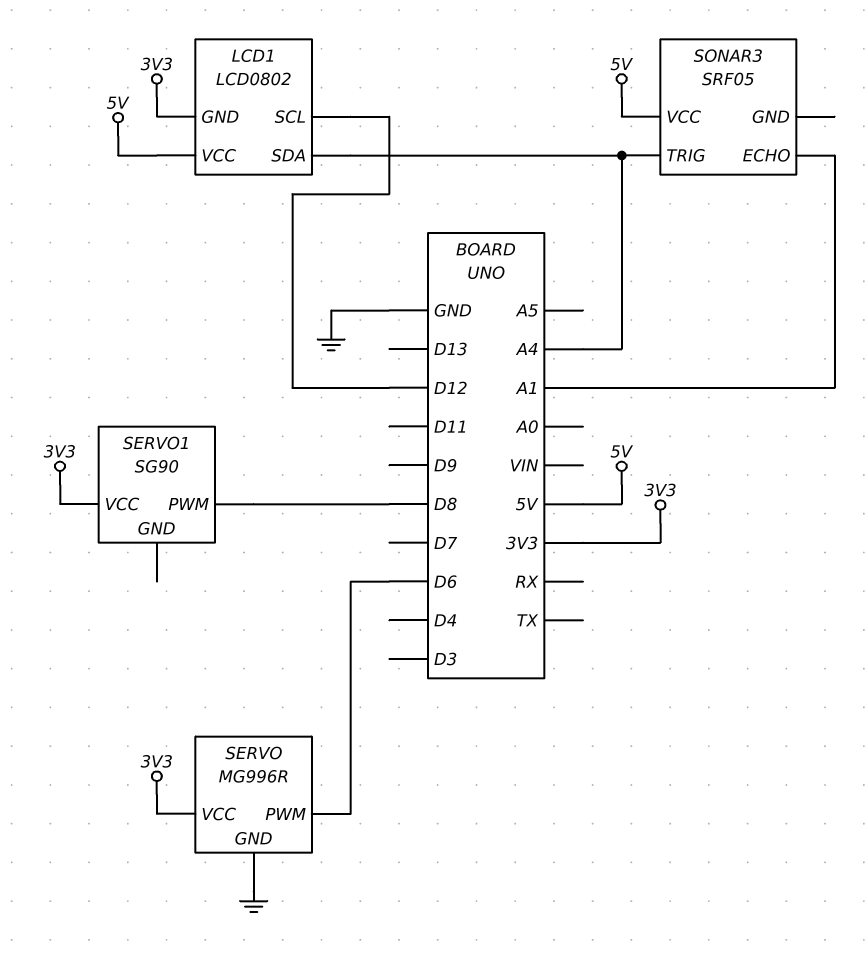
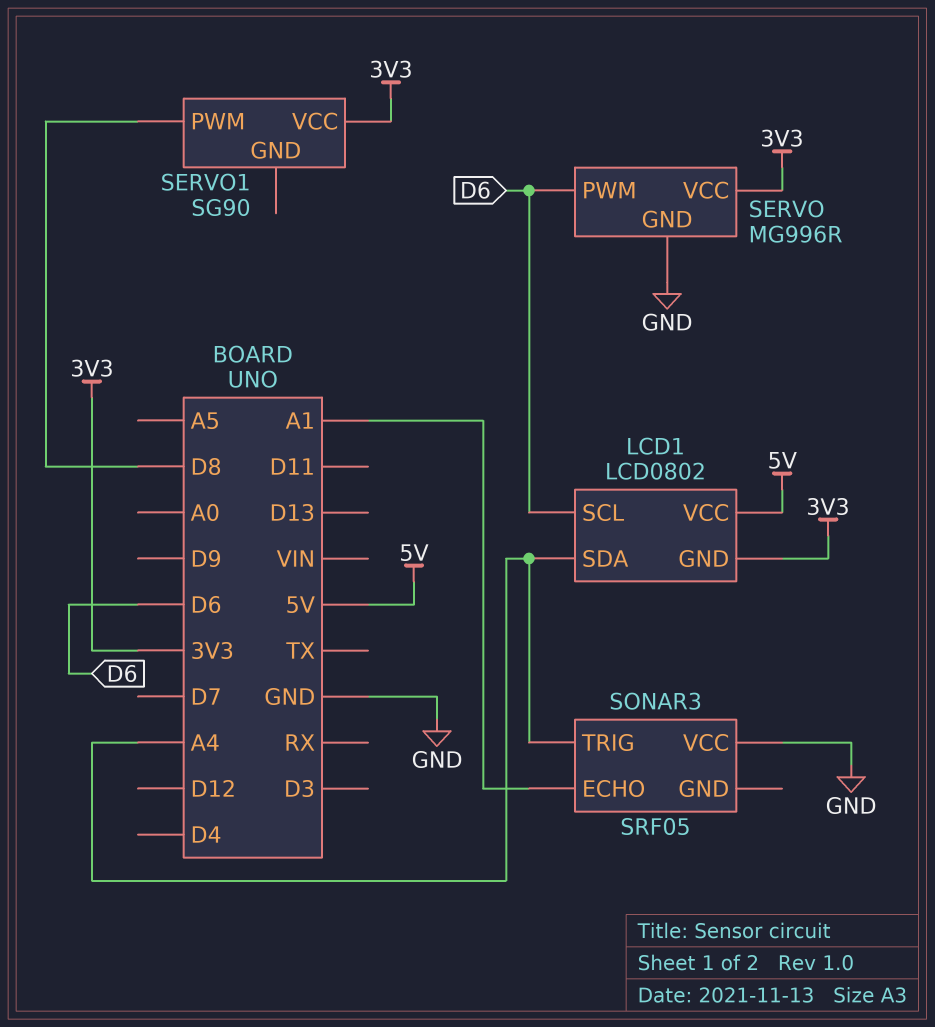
LCD1 pin SCL: D12 -> D6
SONAR3 pin VCC: 5V -> GND

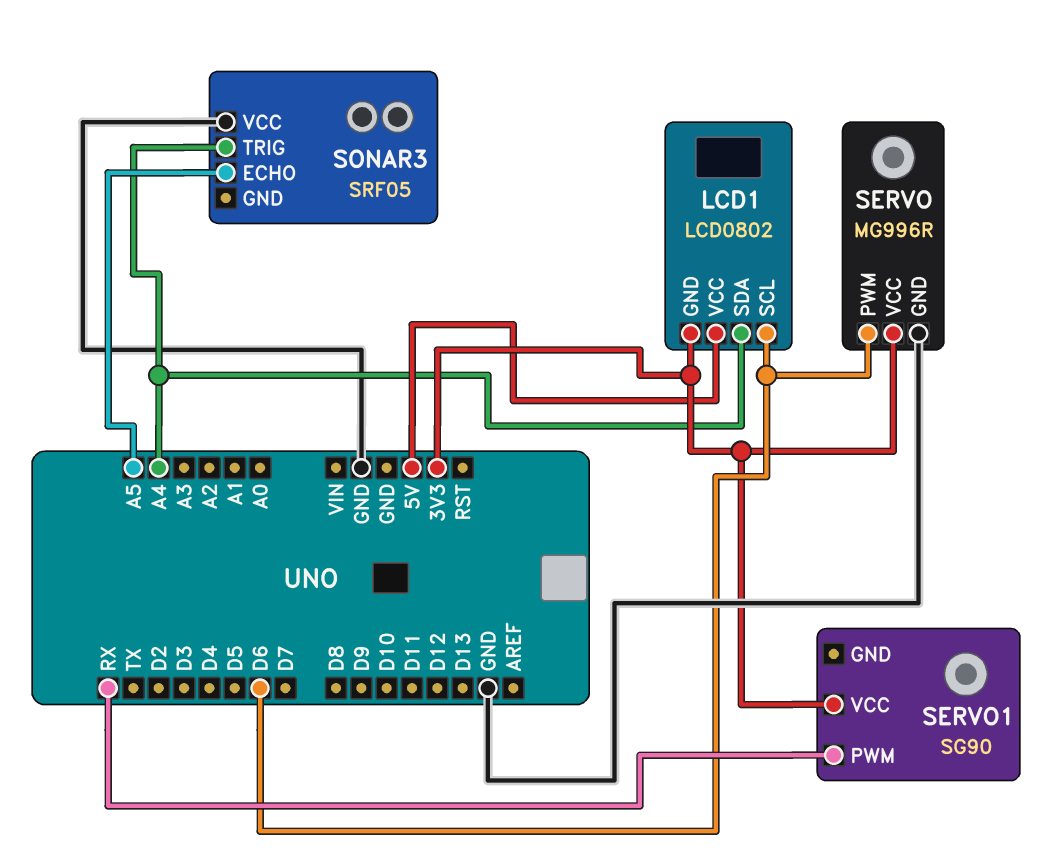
SERVO1 pin PWM: D8 -> RX
SONAR3 pin ECHO: A1 -> A5

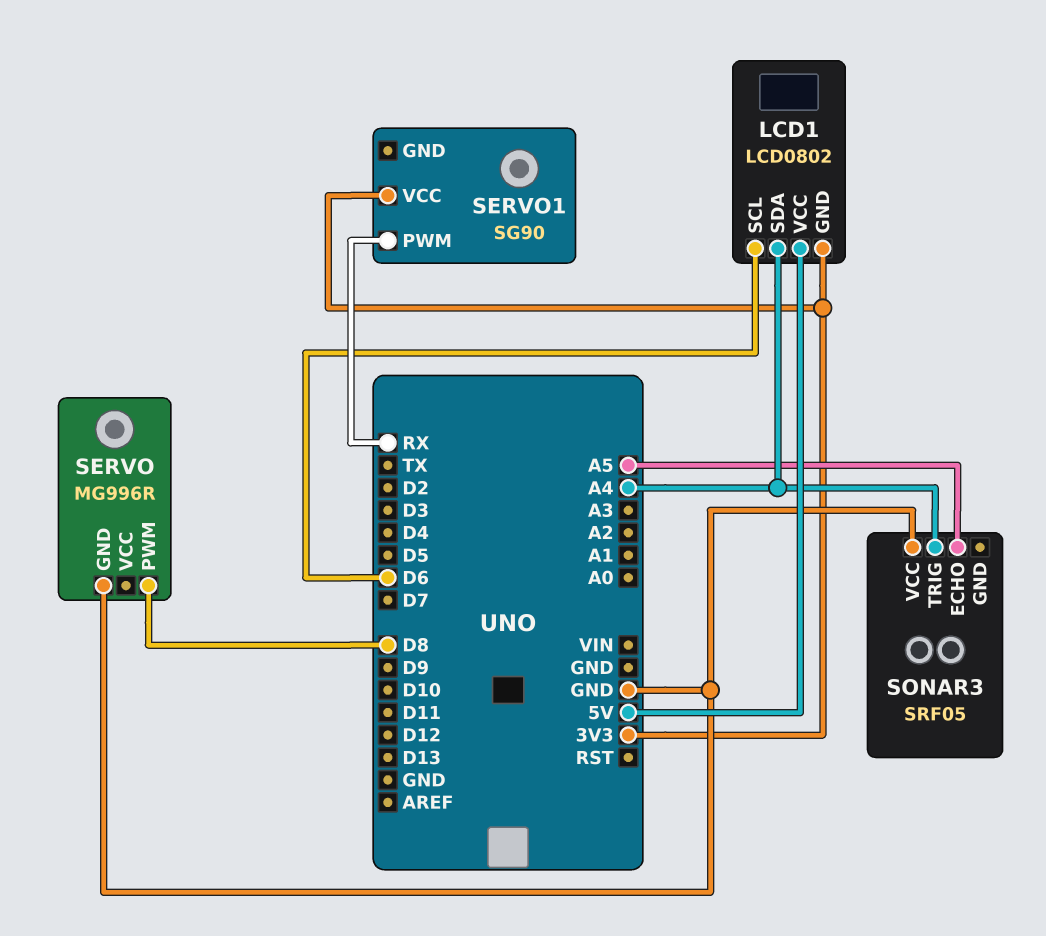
SERVO pin PWM: D6 -> D8
SERVO pin VCC: 3V3 -> none

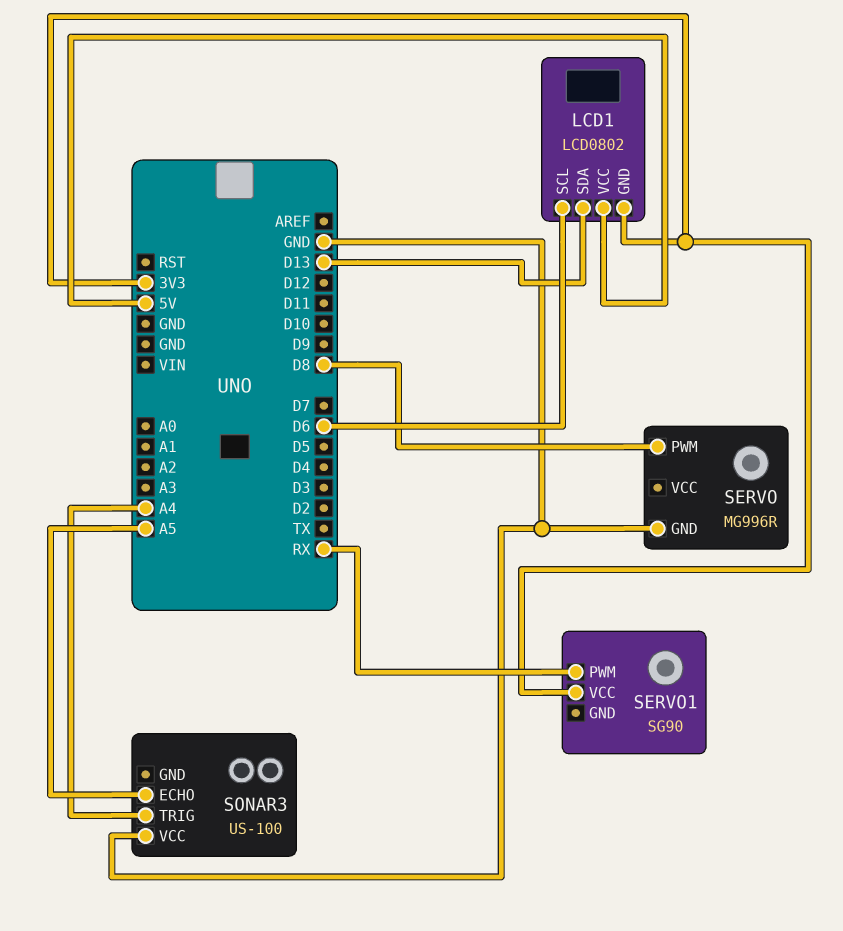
LCD1 pin SDA: A4 -> D13
SONAR3: SRF05 -> US-100

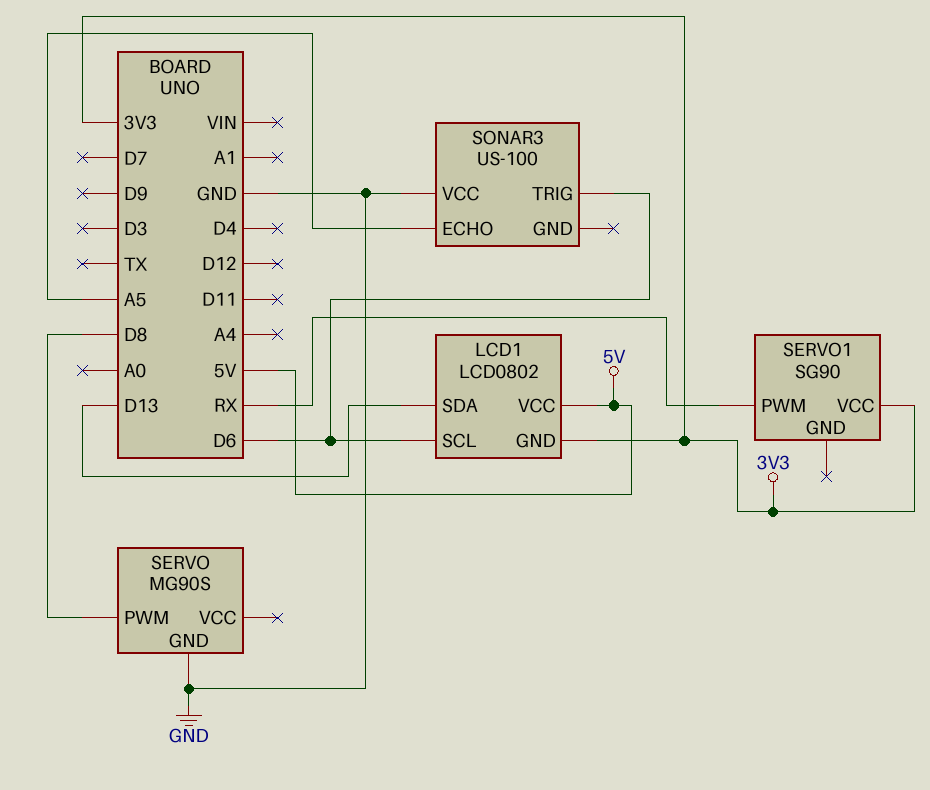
SERVO: MG996R -> MG90S
SONAR3 pin TRIG: A4 -> D6

